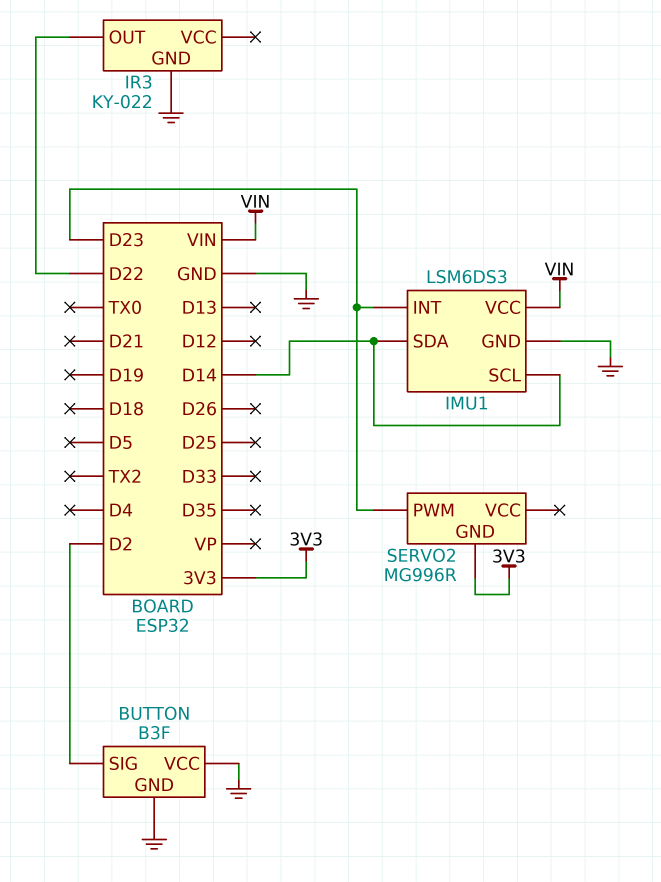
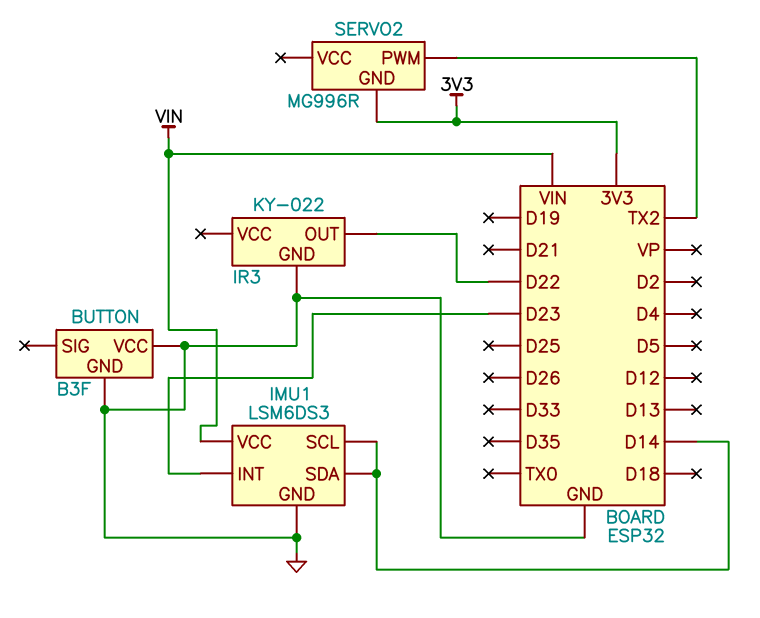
BUTTON pin SIG: D2 -> none
SERVO2 pin PWM: D23 -> TX2

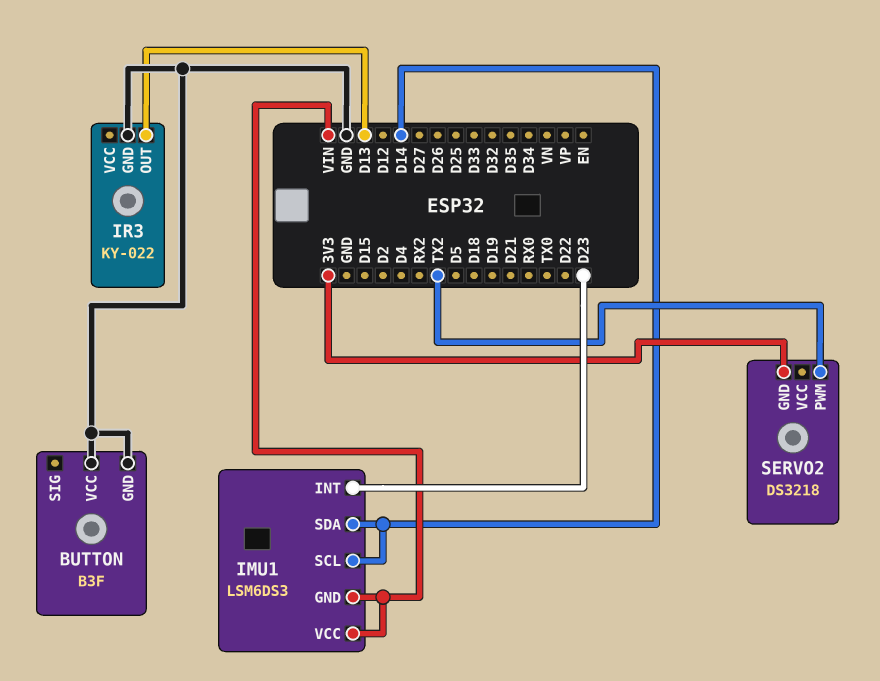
IMU1 pin GND: GND -> VIN
IR3 pin OUT: D22 -> D13
SERVO2: MG996R -> DS3218

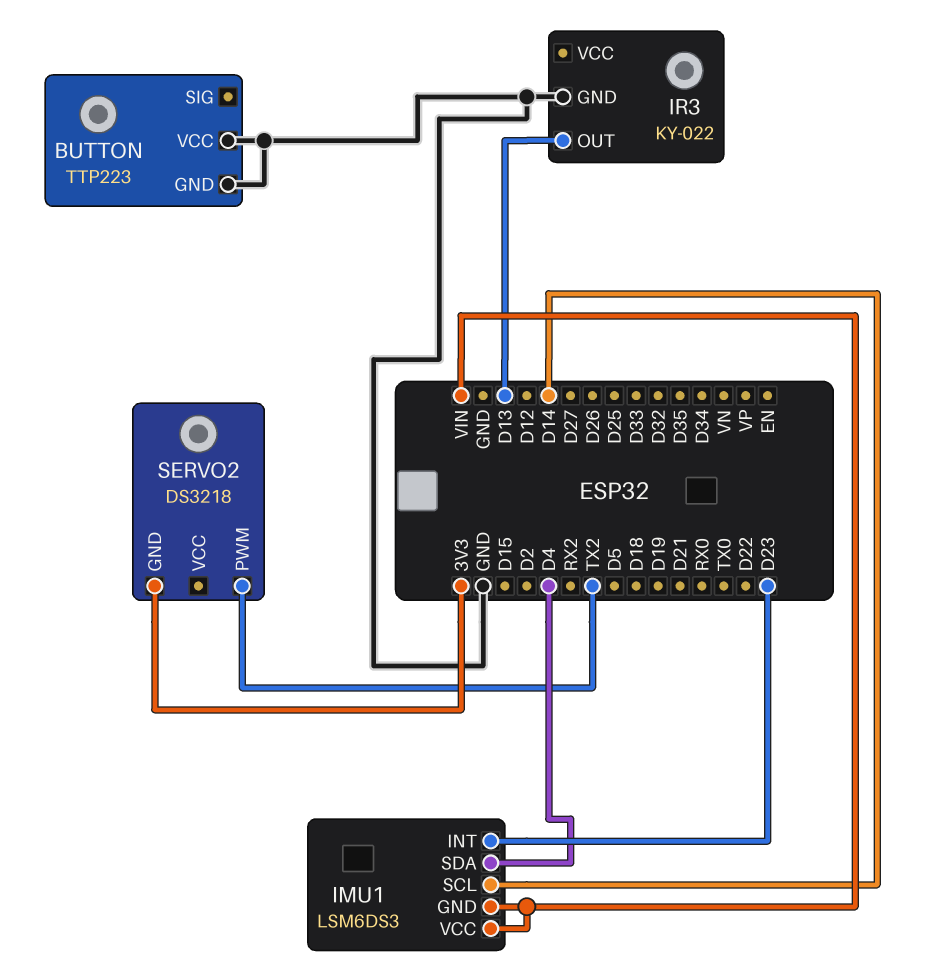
BUTTON: B3F -> TTP223
IMU1 pin SDA: D14 -> D4

